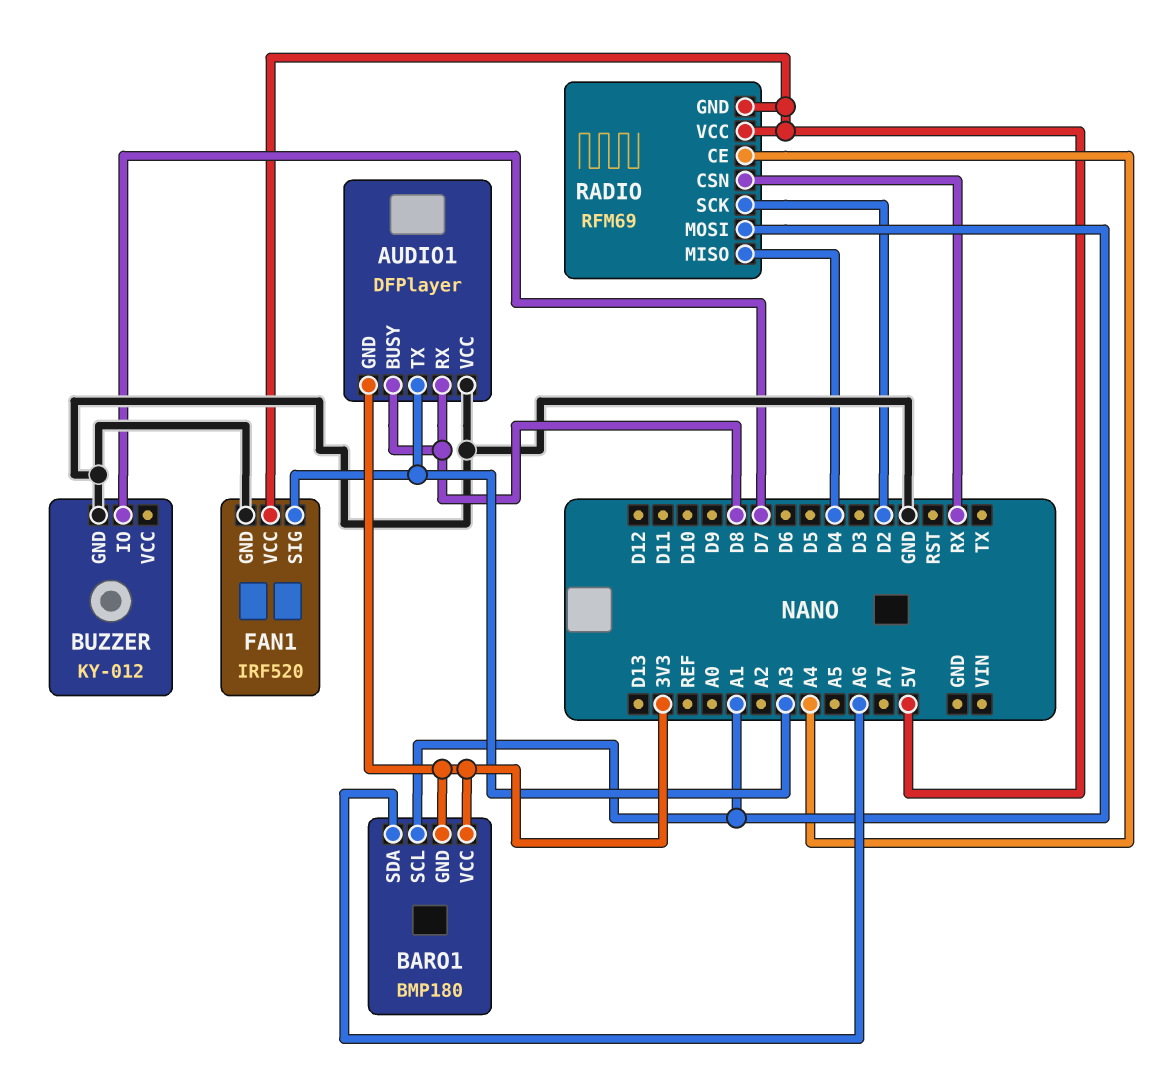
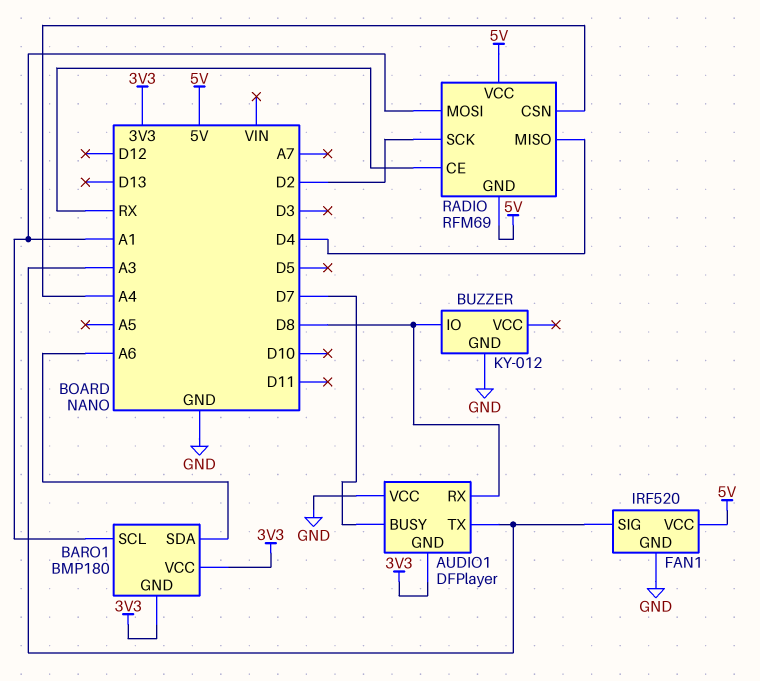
AUDIO1 pin BUSY: D8 -> D7
BUZZER pin IO: D7 -> D8
RADIO pin CE: A4 -> RX
RADIO pin CSN: RX -> A4

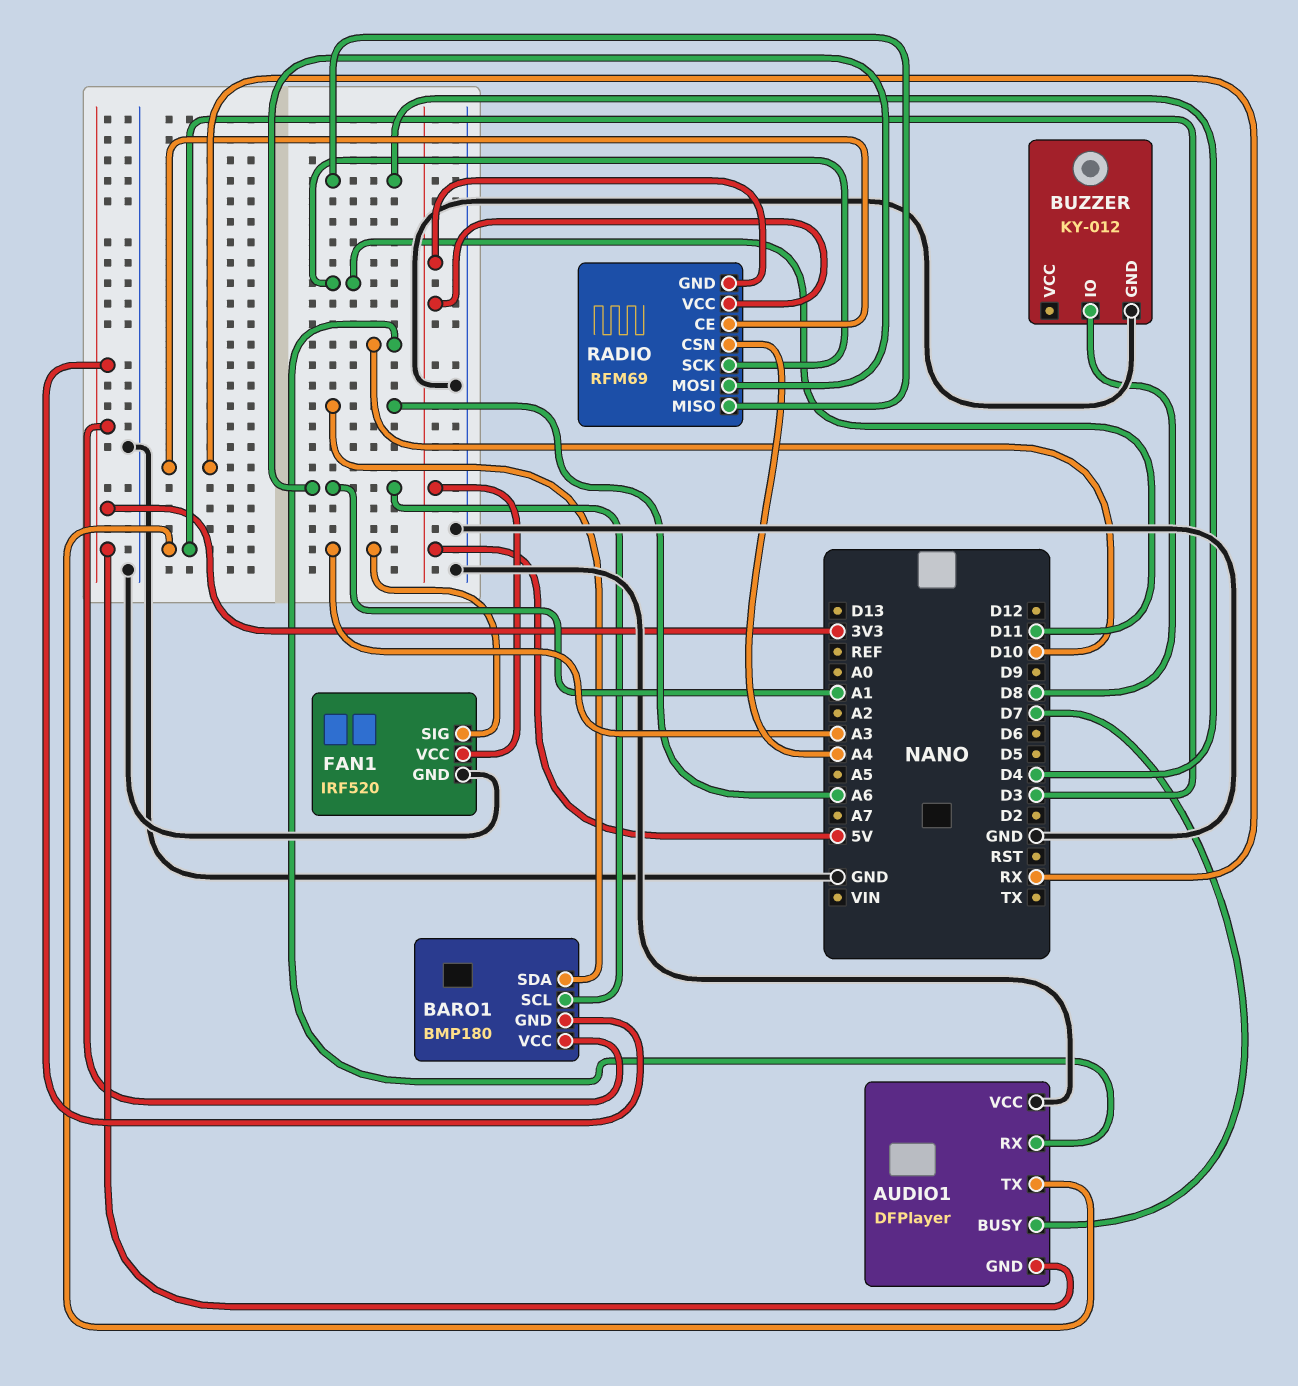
AUDIO1 pin RX: D8 -> D10
AUDIO1 pin TX: A3 -> D3
RADIO pin SCK: D2 -> D11

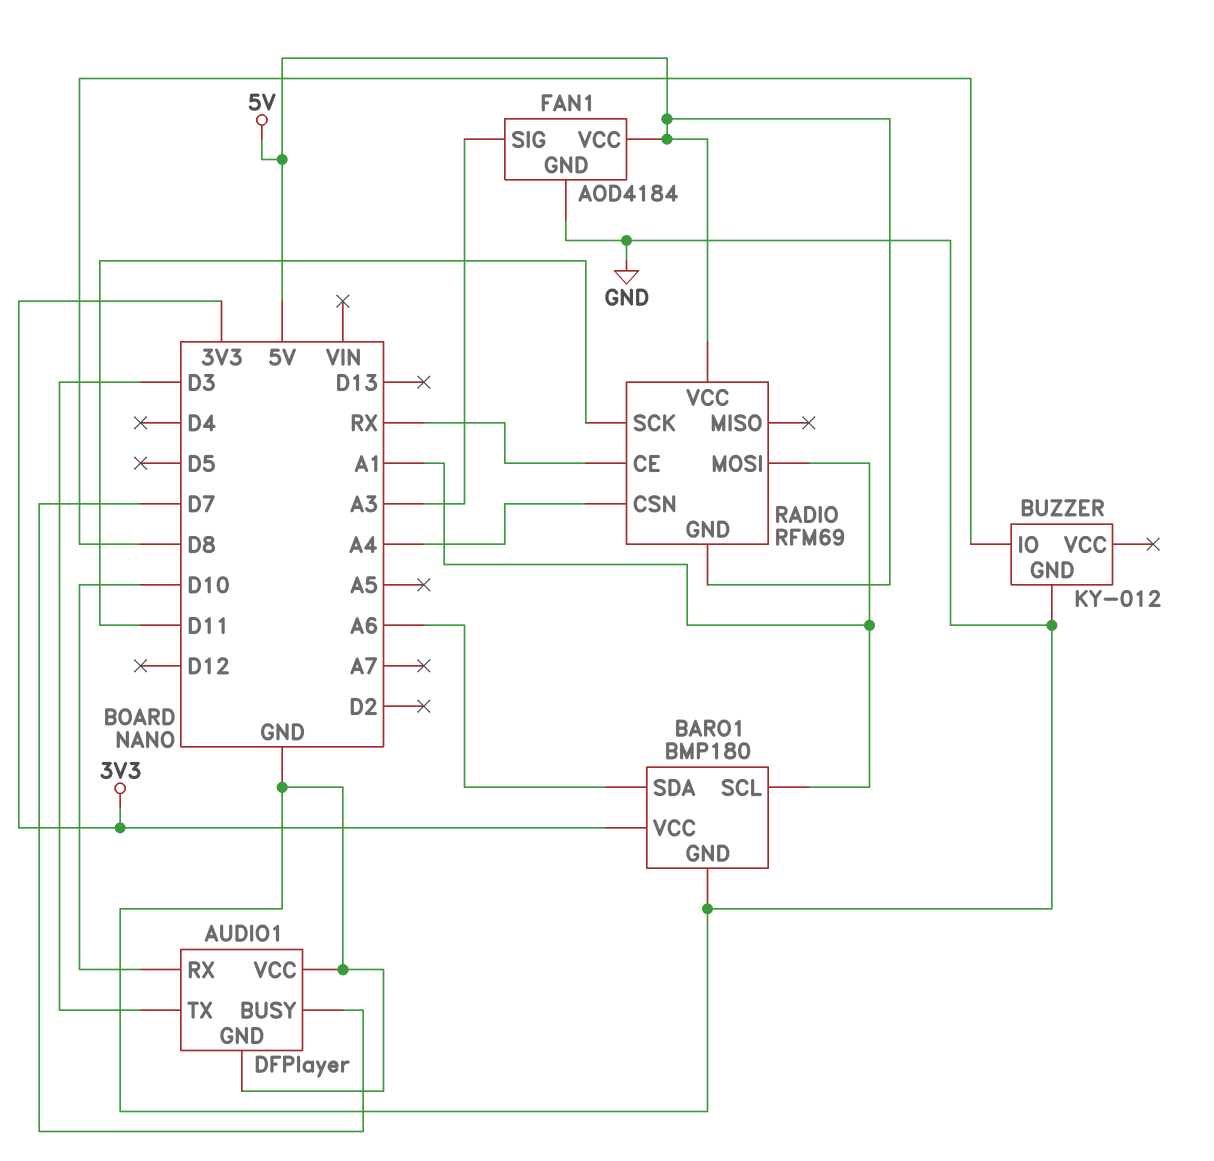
AUDIO1 pin GND: 3V3 -> GND
BARO1 pin GND: 3V3 -> GND
FAN1: IRF520 -> AOD4184
RADIO pin MISO: D4 -> none

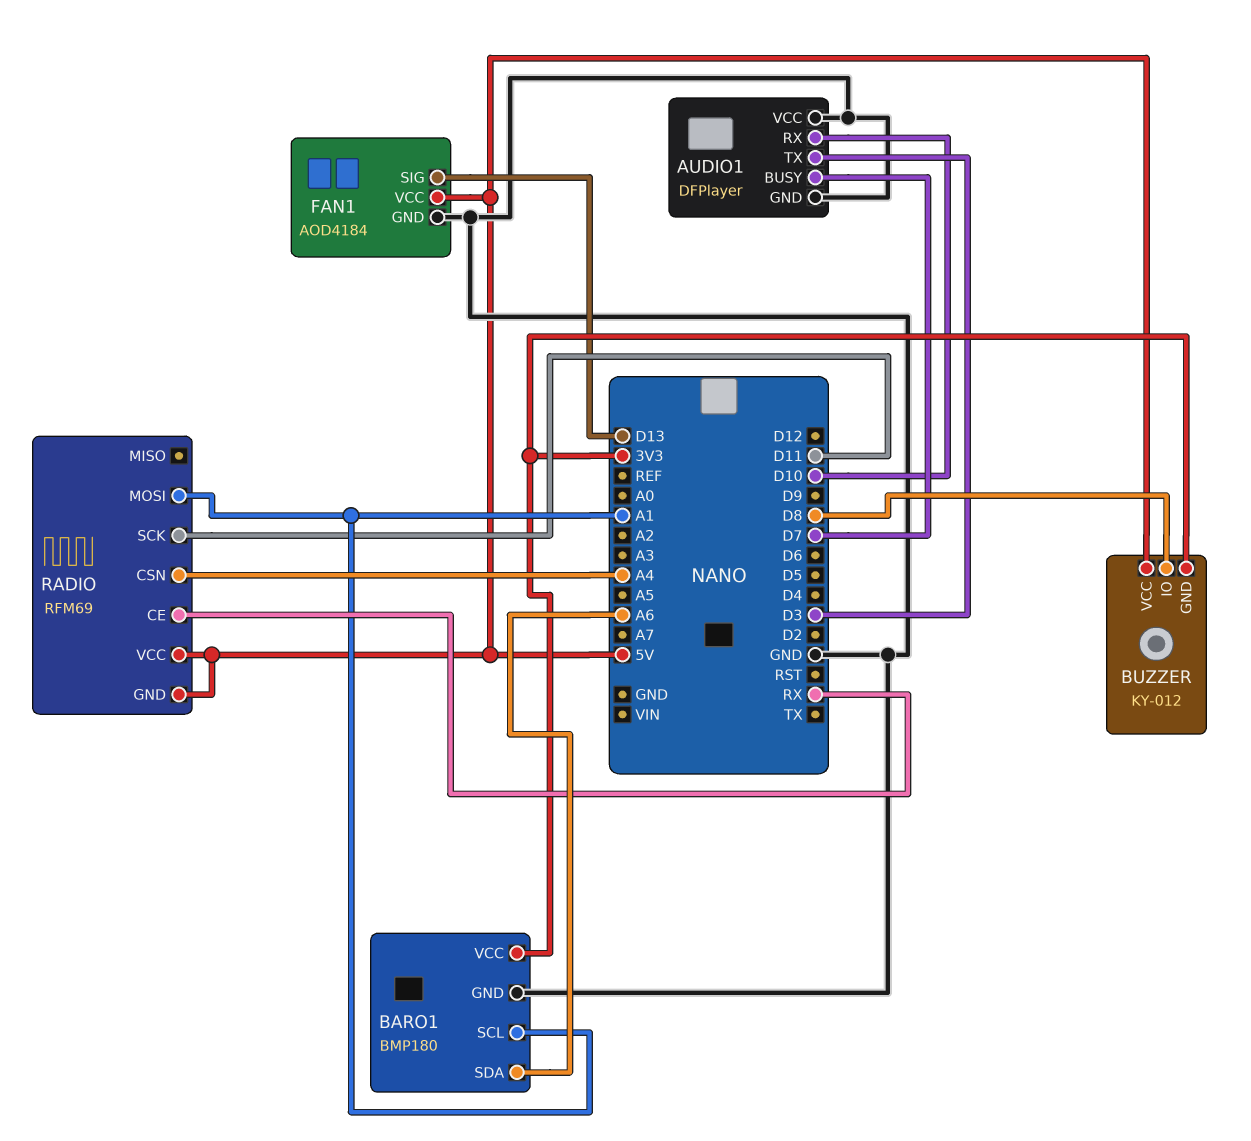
BUZZER pin GND: GND -> 3V3
BUZZER pin VCC: none -> 5V
FAN1 pin SIG: A3 -> D13

